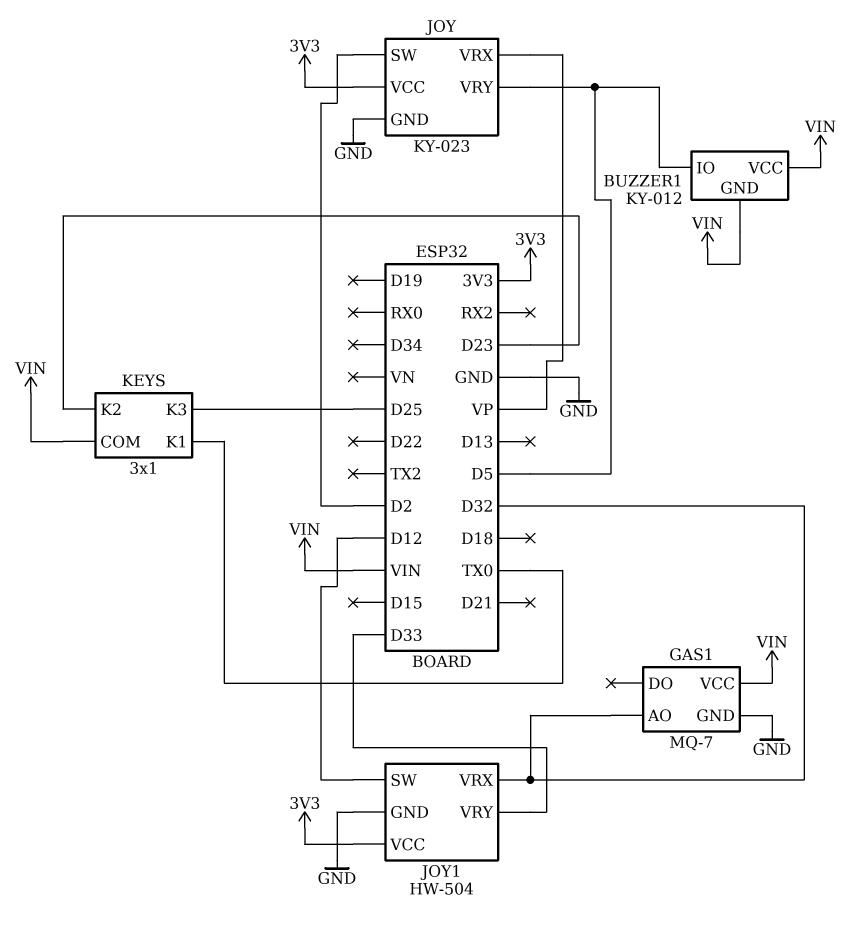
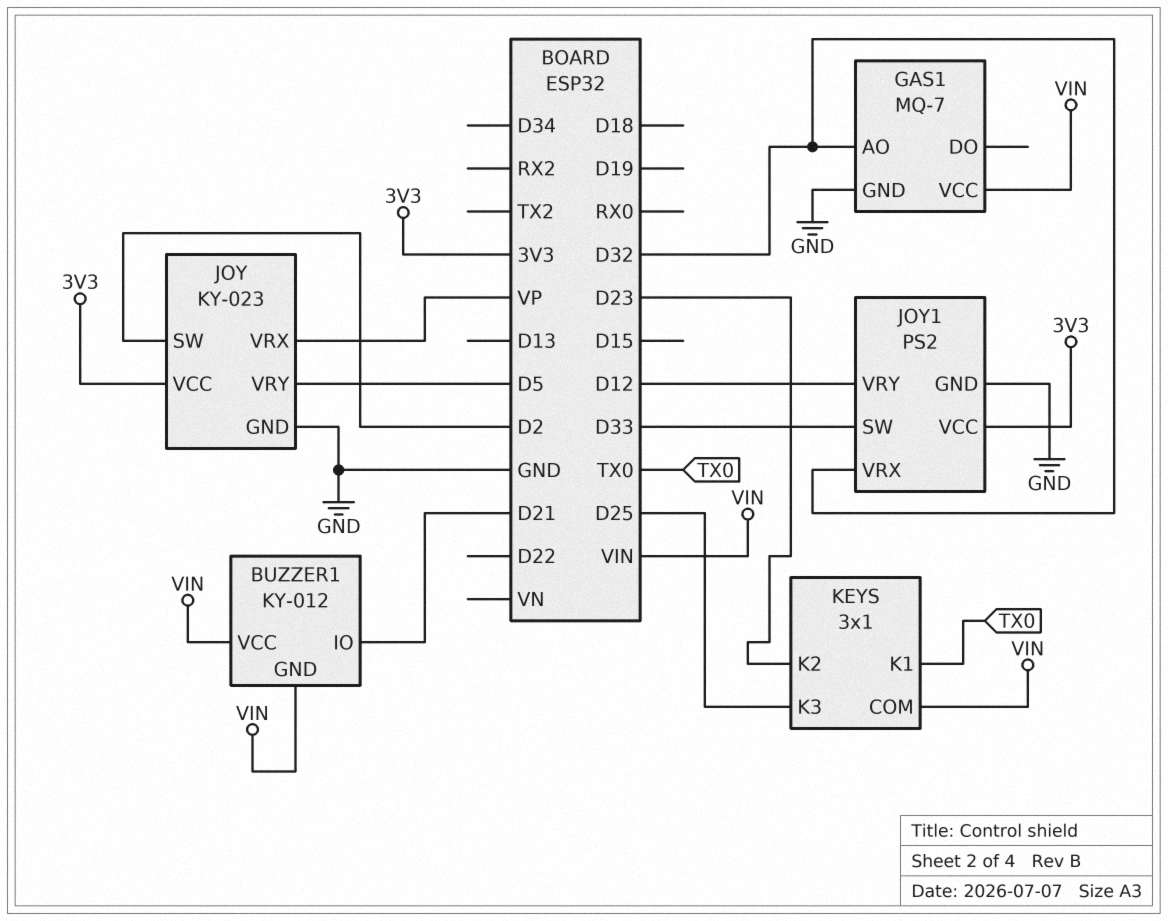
BUZZER1 pin IO: D5 -> D21
JOY1: HW-504 -> PS2
JOY1 pin SW: D12 -> D33
JOY1 pin VRY: D33 -> D12

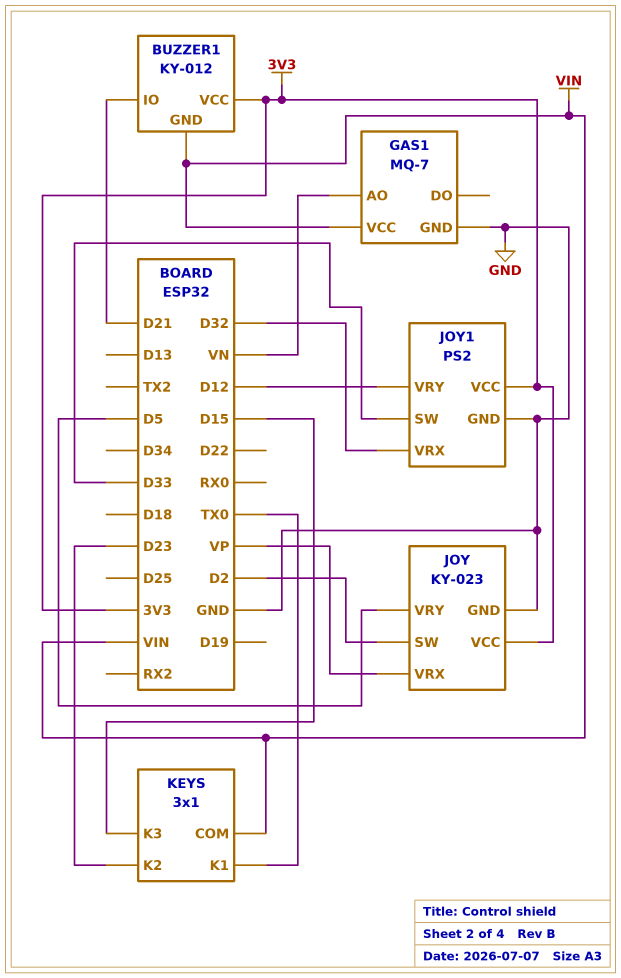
BUZZER1 pin VCC: VIN -> 3V3
GAS1 pin AO: D32 -> VN
KEYS pin K3: D25 -> D15

